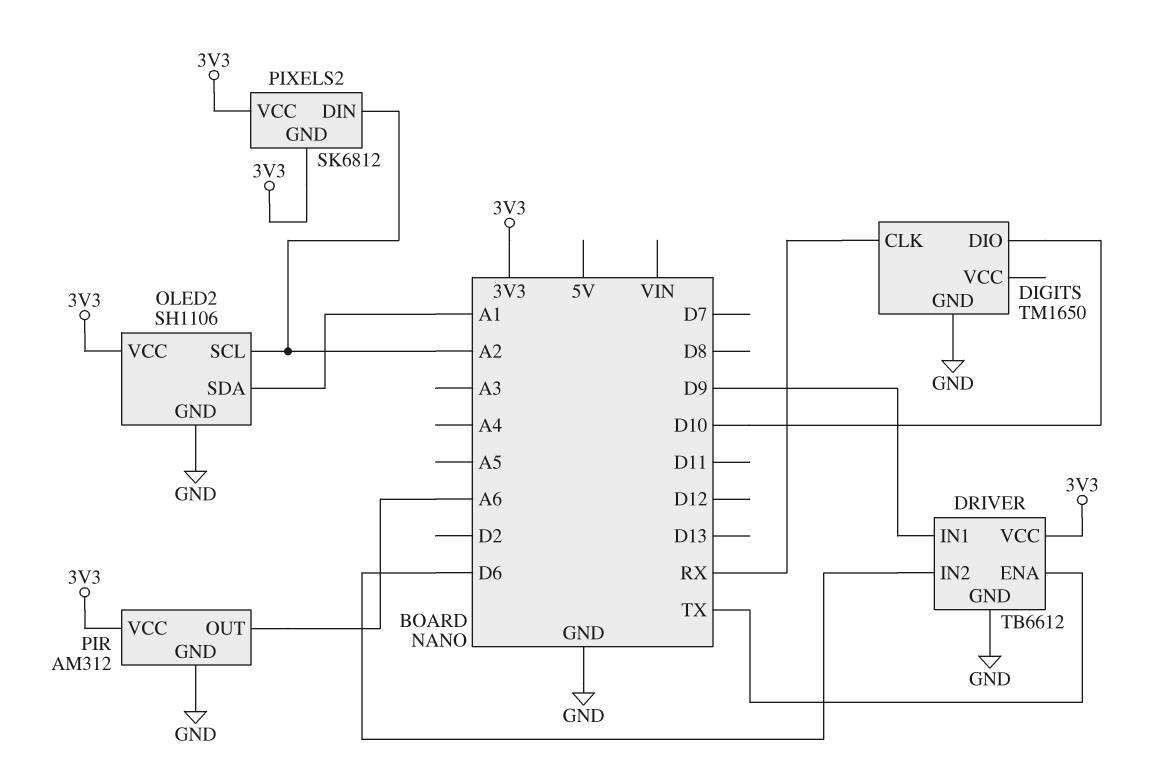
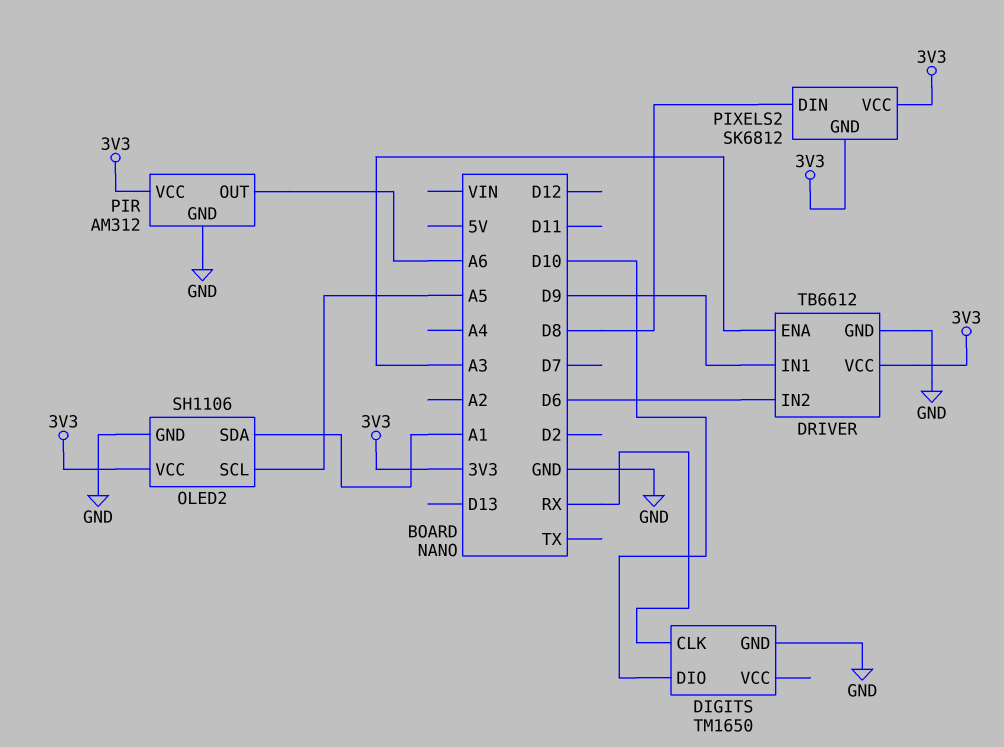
DRIVER pin ENA: TX -> A3
OLED2 pin SCL: A2 -> A5
PIXELS2 pin DIN: A2 -> D8

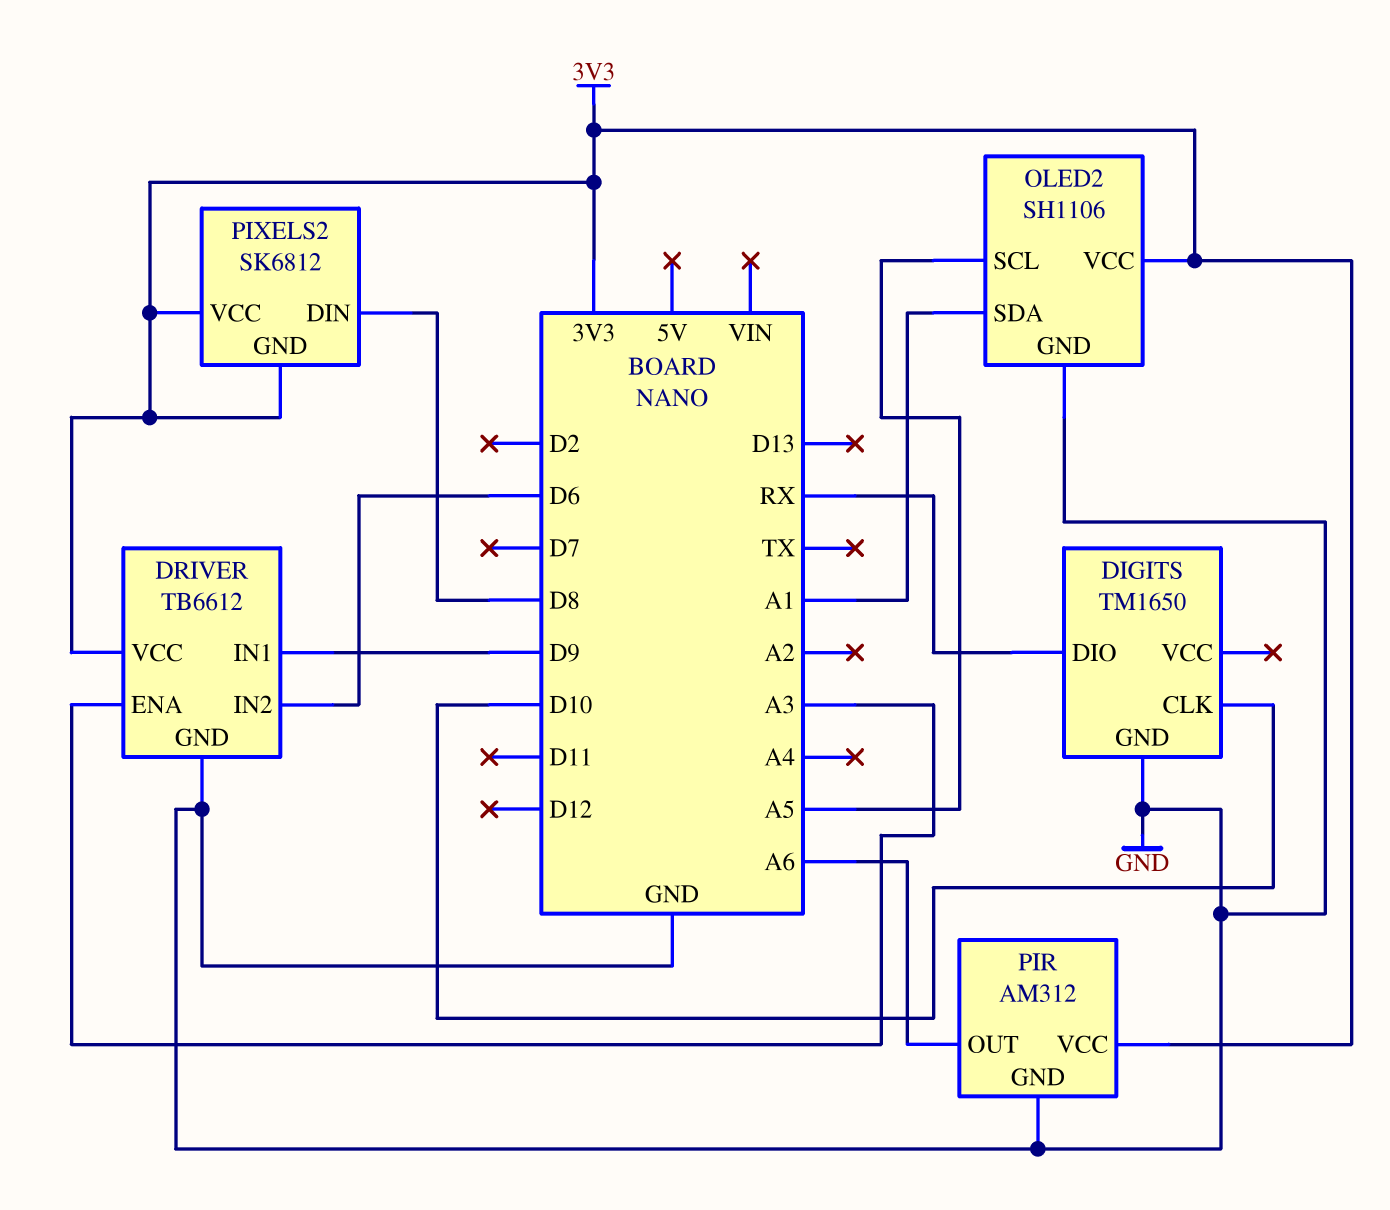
DIGITS pin CLK: RX -> D10
DIGITS pin DIO: D10 -> RX

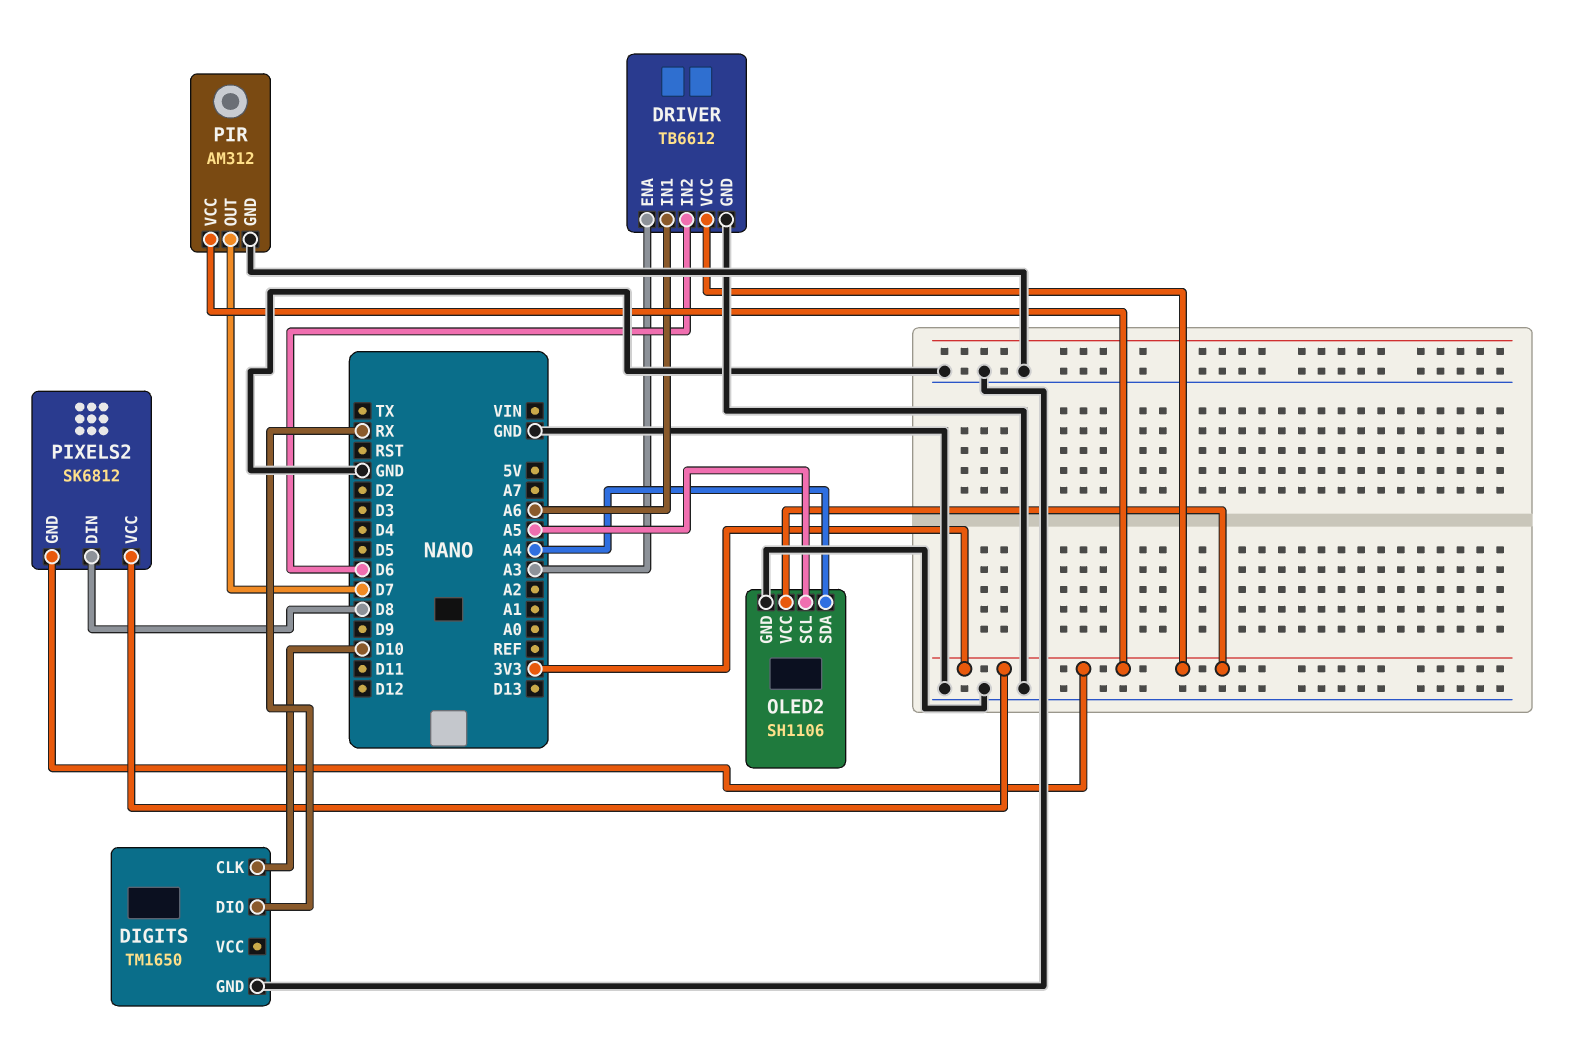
DRIVER pin IN1: D9 -> A6
OLED2 pin SDA: A1 -> A4
PIR pin OUT: A6 -> D7

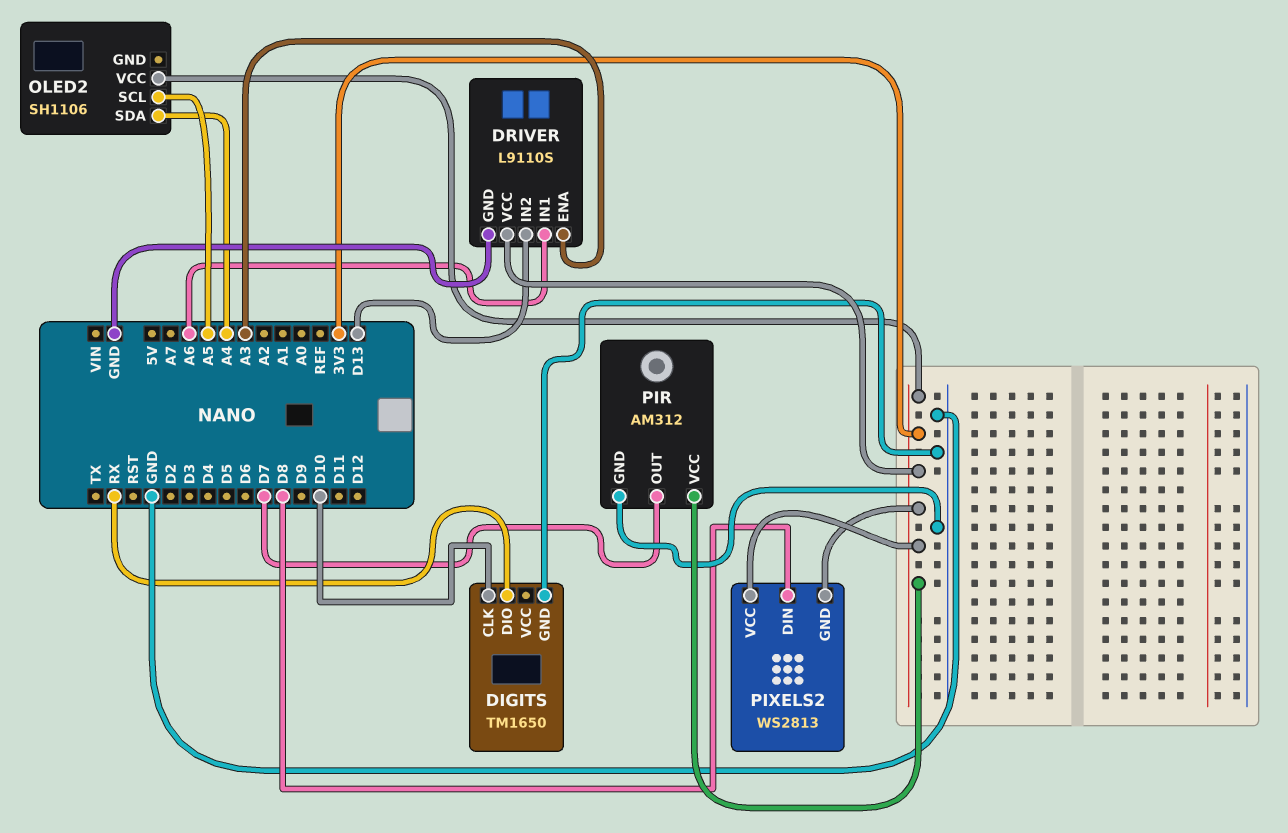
DRIVER: TB6612 -> L9110S
DRIVER pin IN2: D6 -> D13
OLED2 pin GND: GND -> none
PIXELS2: SK6812 -> WS2813

